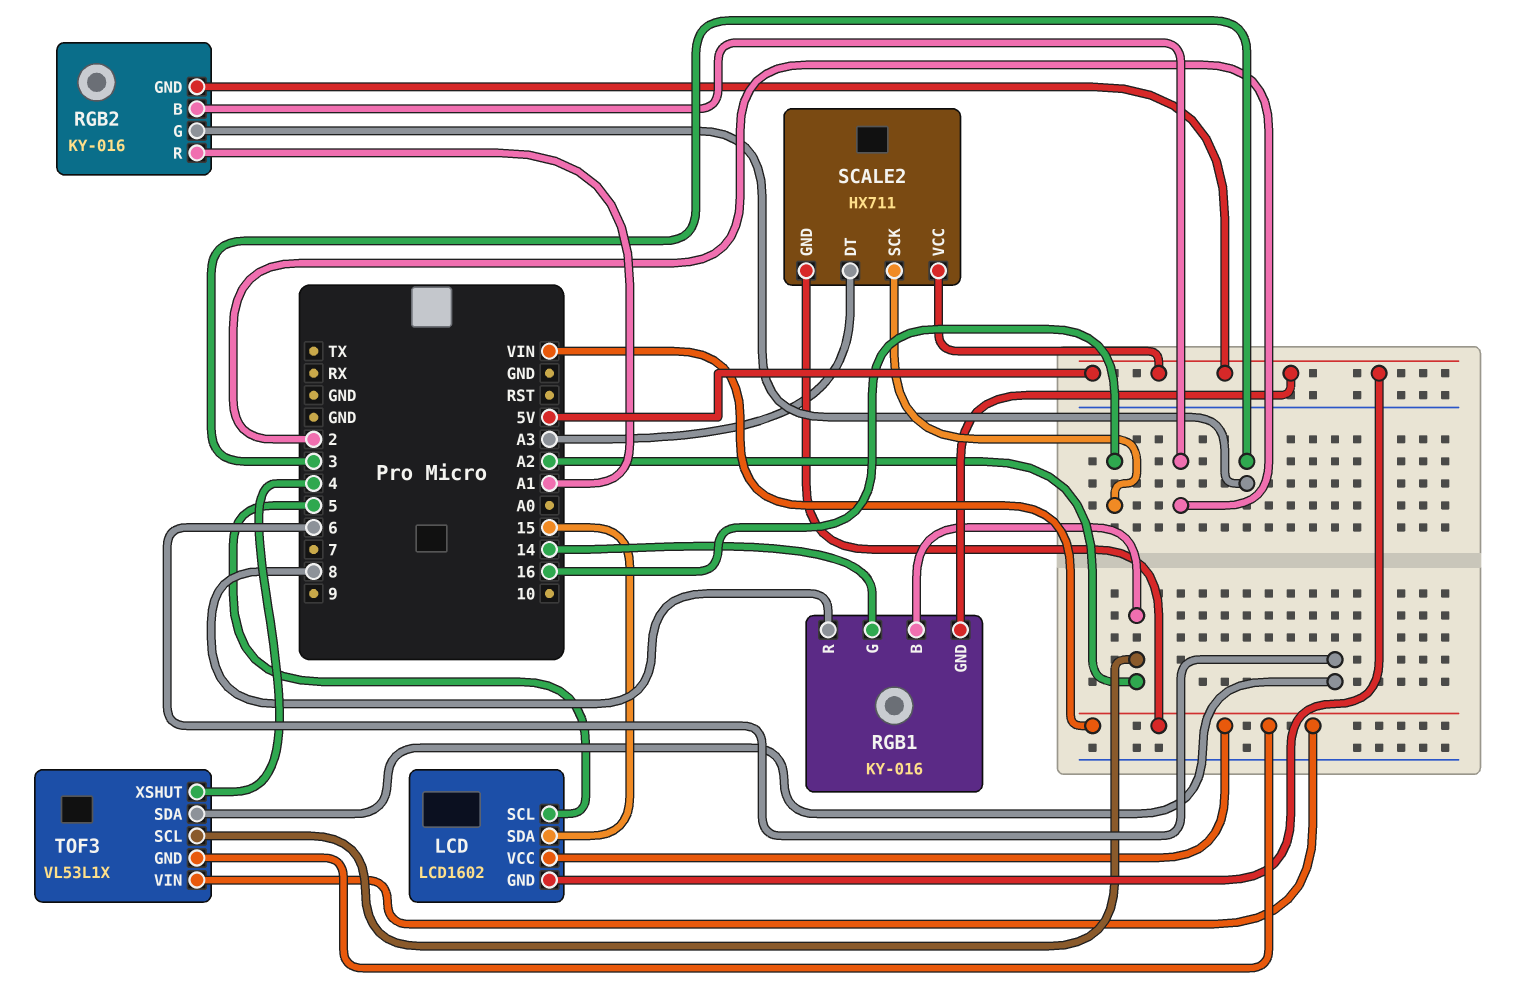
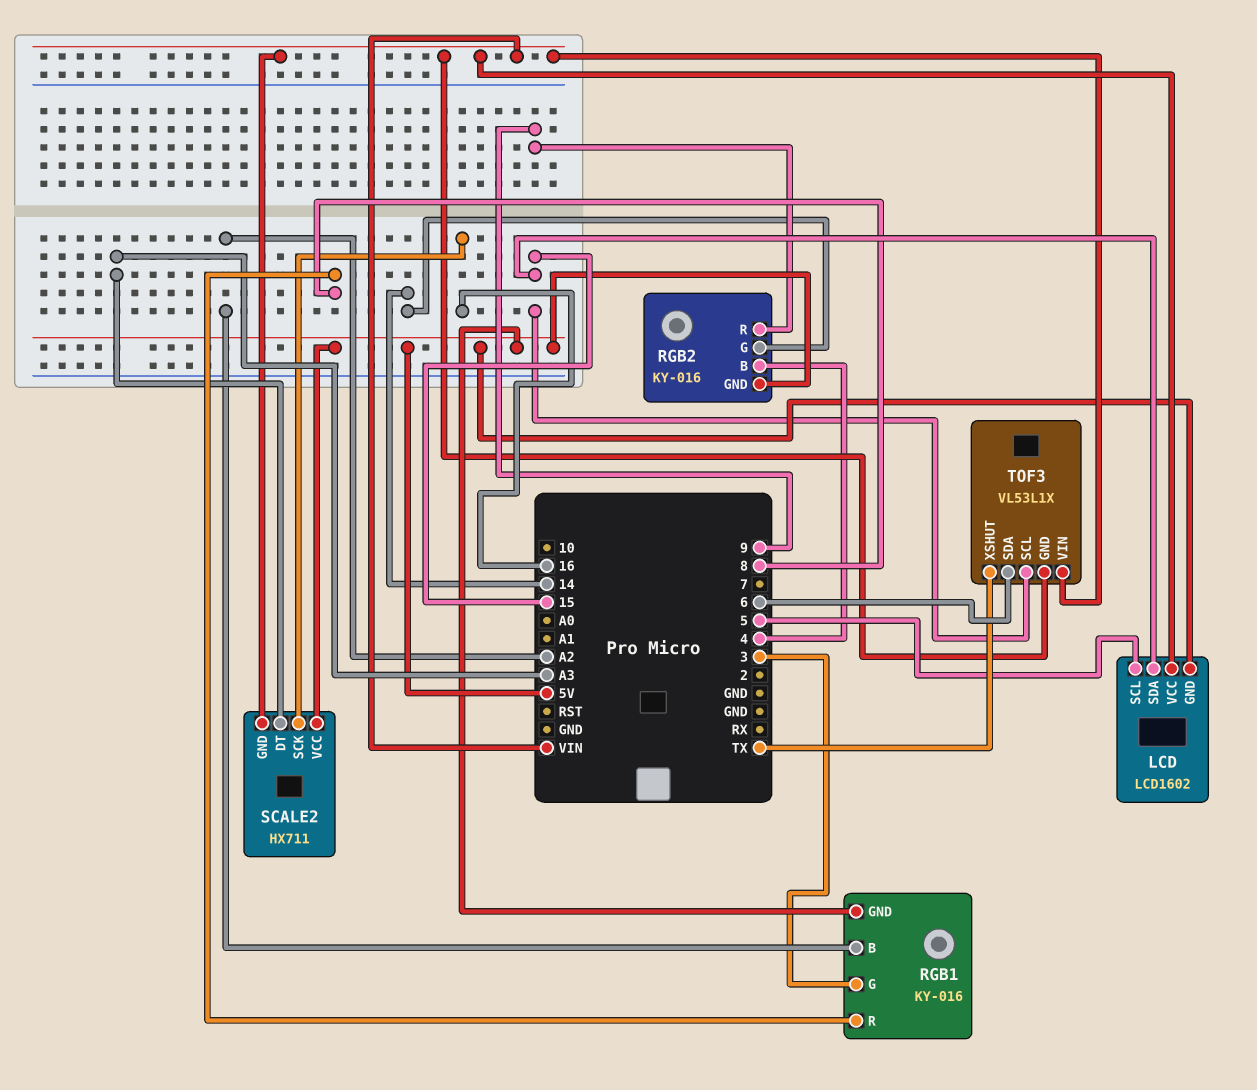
RGB1 pin G: 14 -> 3
RGB2 pin B: 2 -> 4
RGB2 pin G: 3 -> 14
RGB2 pin R: A1 -> 9
TOF3 pin SCL: A2 -> 15
TOF3 pin XSHUT: 4 -> TX

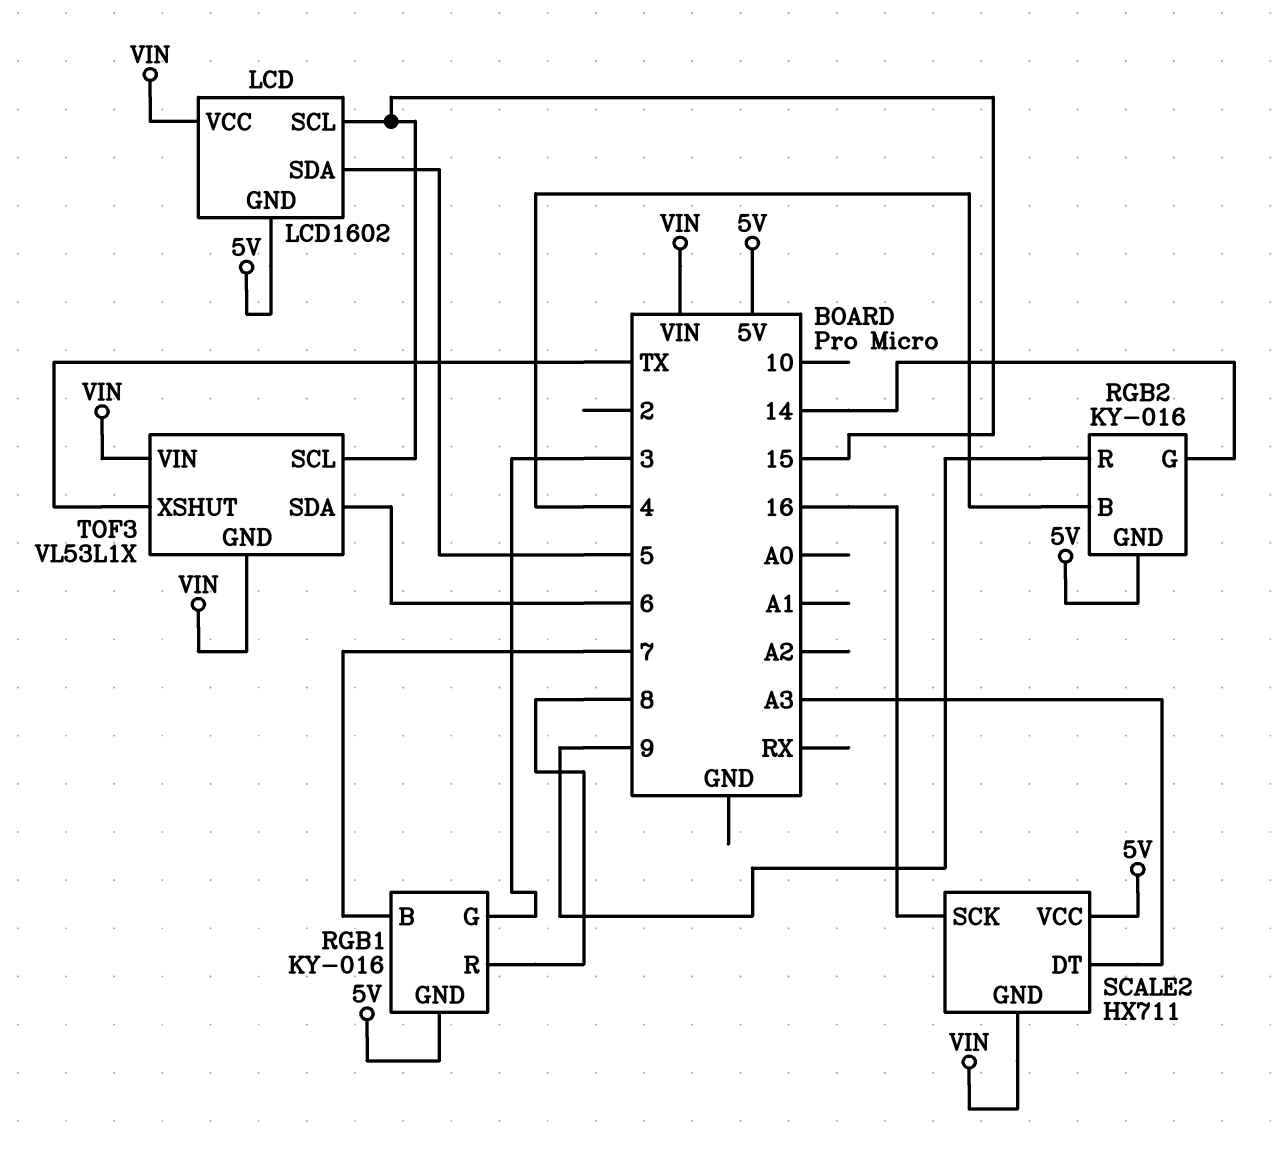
LCD pin SCL: 5 -> 15
LCD pin SDA: 15 -> 5
RGB1 pin B: A2 -> 7

